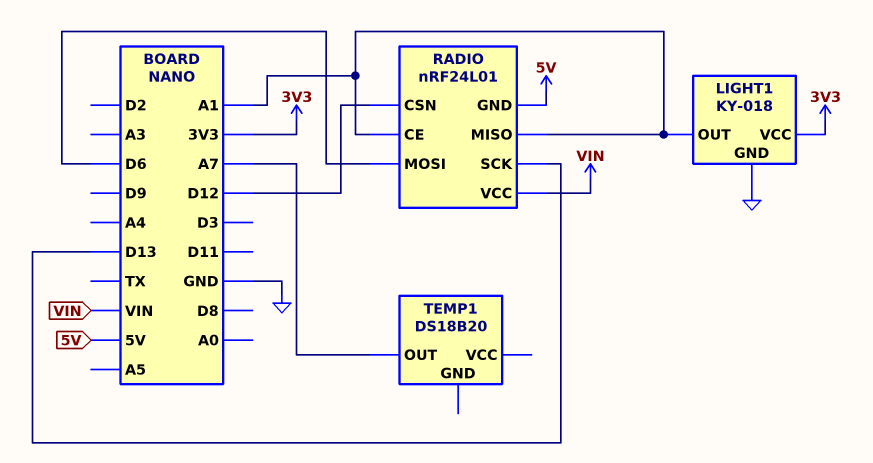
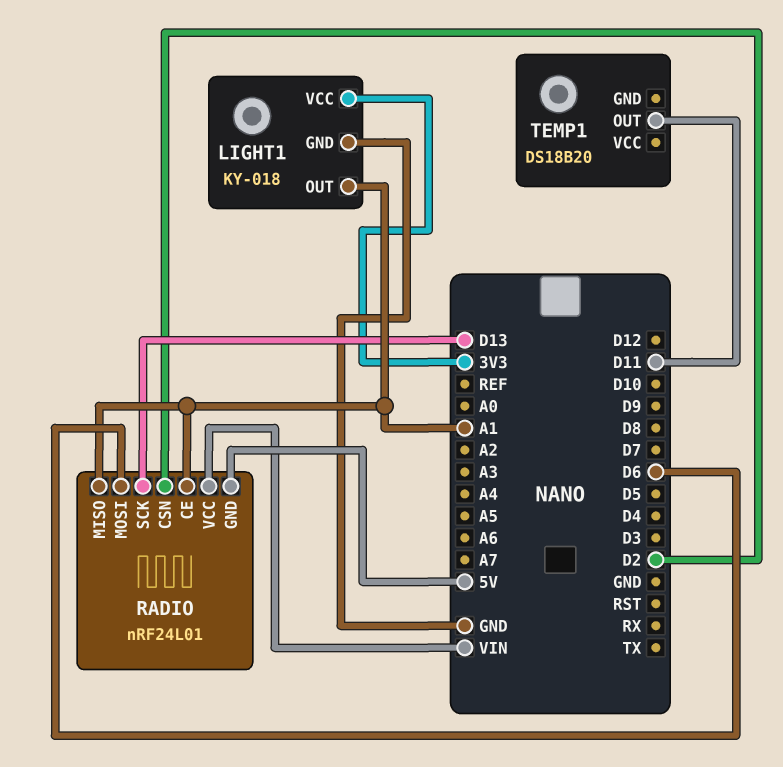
RADIO pin CSN: D12 -> D2
TEMP1 pin OUT: A7 -> D11

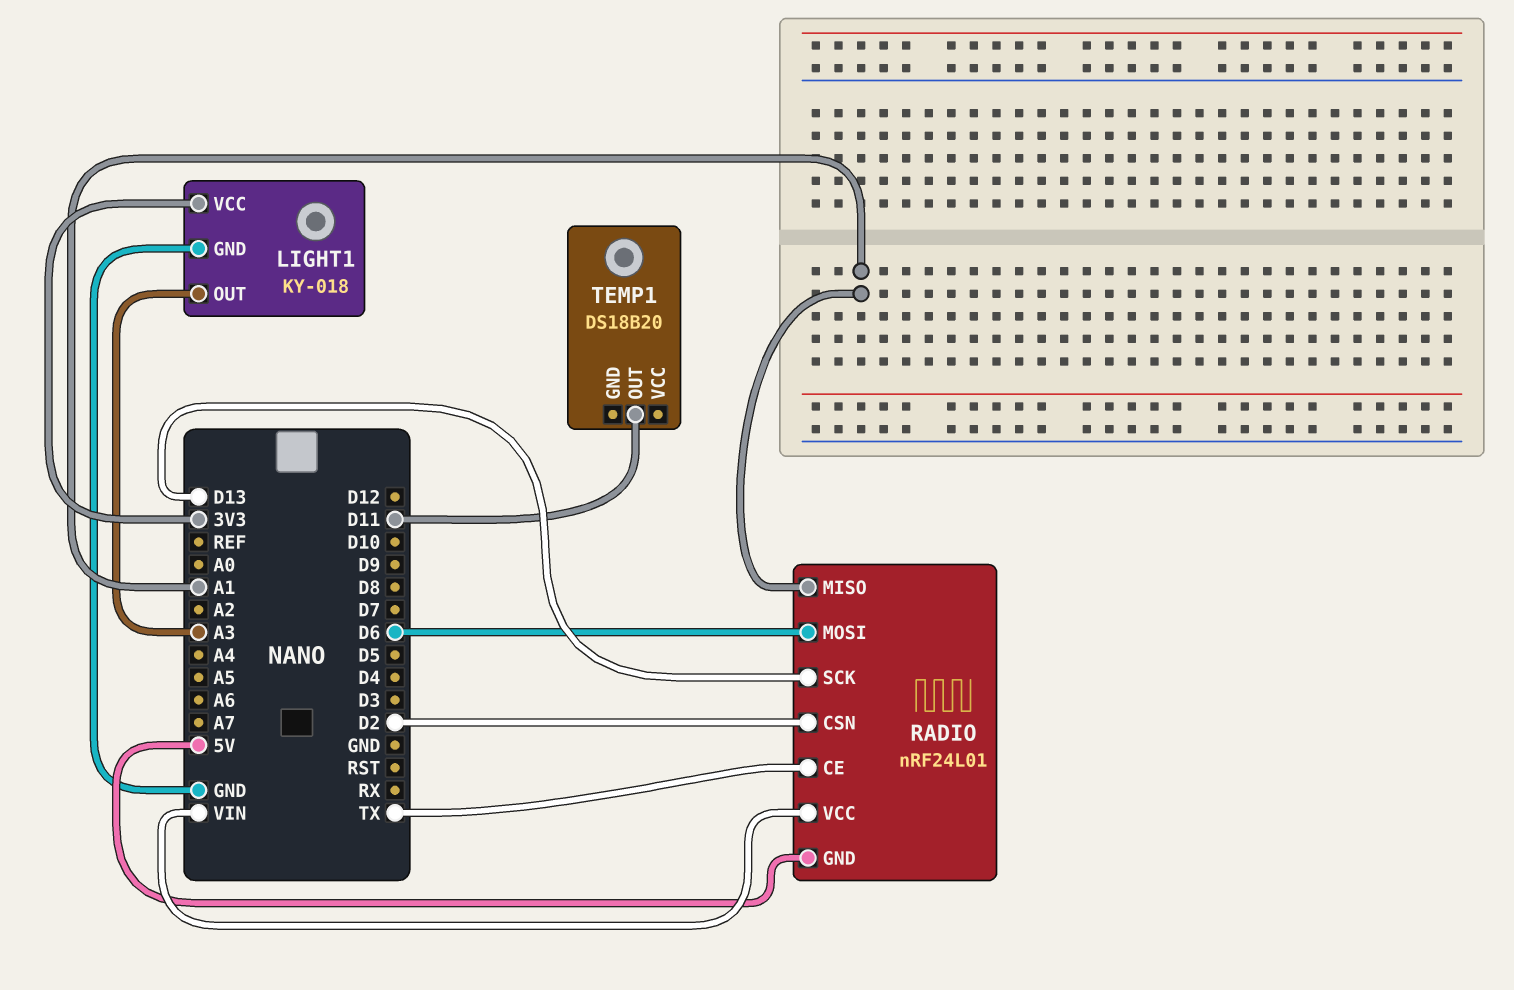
LIGHT1 pin OUT: A1 -> A3
RADIO pin CE: A1 -> TX

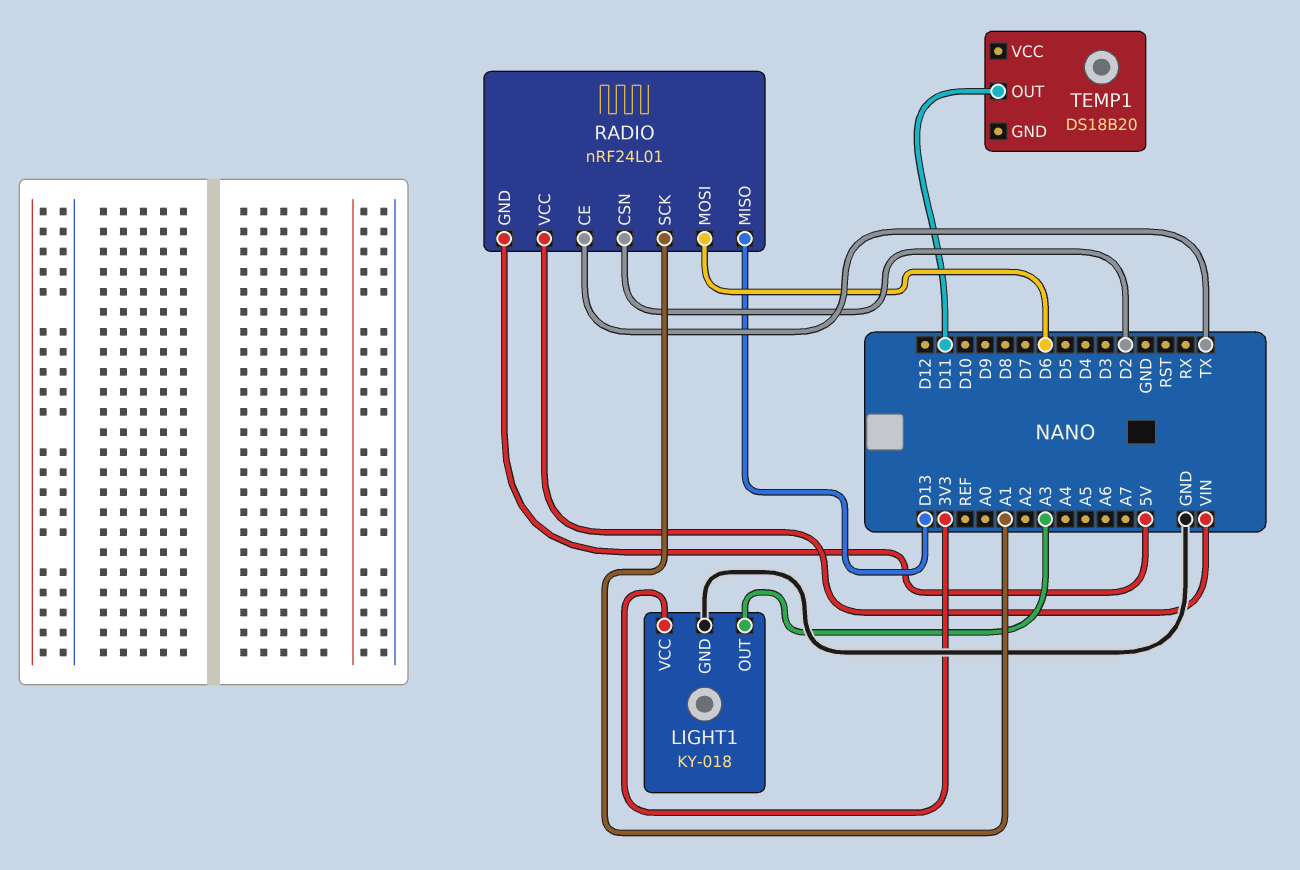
RADIO pin MISO: A1 -> D13
RADIO pin SCK: D13 -> A1

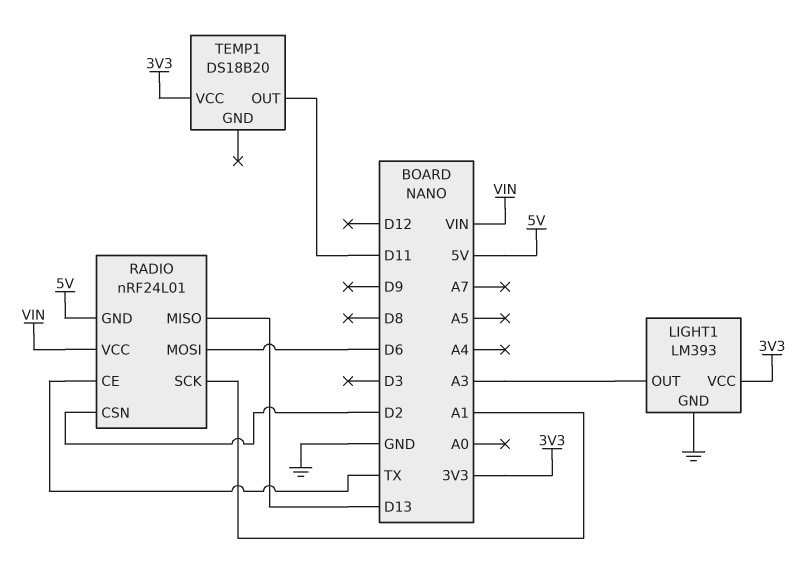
LIGHT1: KY-018 -> LM393
TEMP1 pin VCC: none -> 3V3

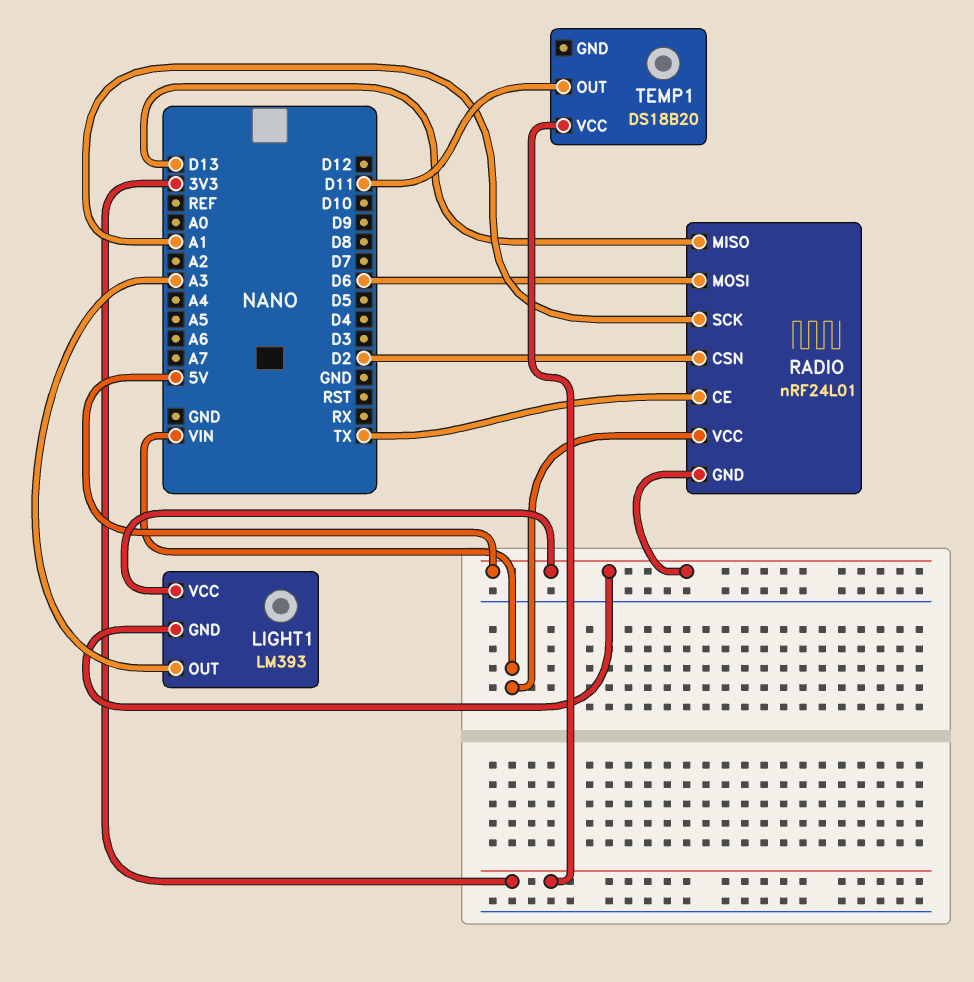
LIGHT1 pin GND: GND -> 5V
LIGHT1 pin VCC: 3V3 -> 5V

